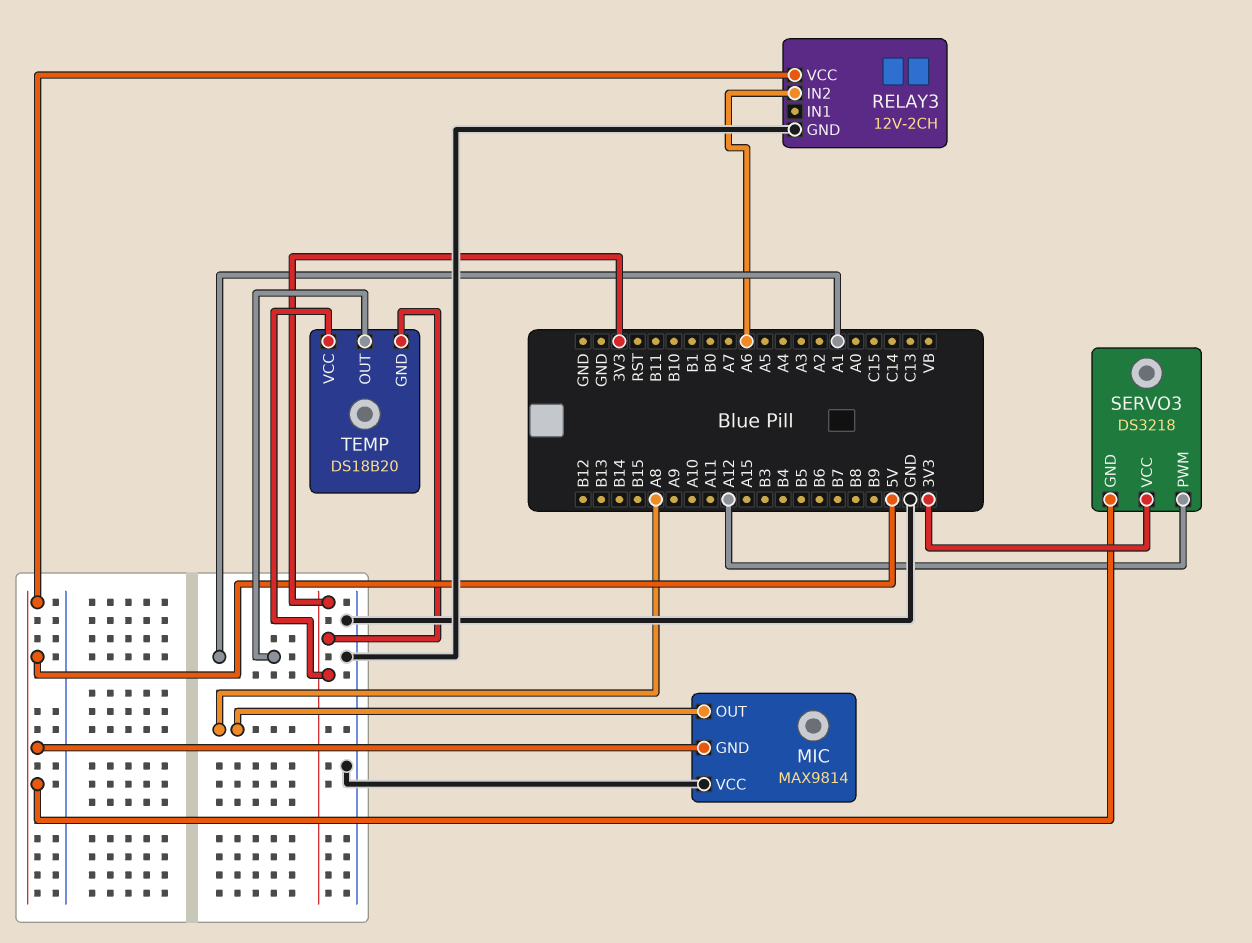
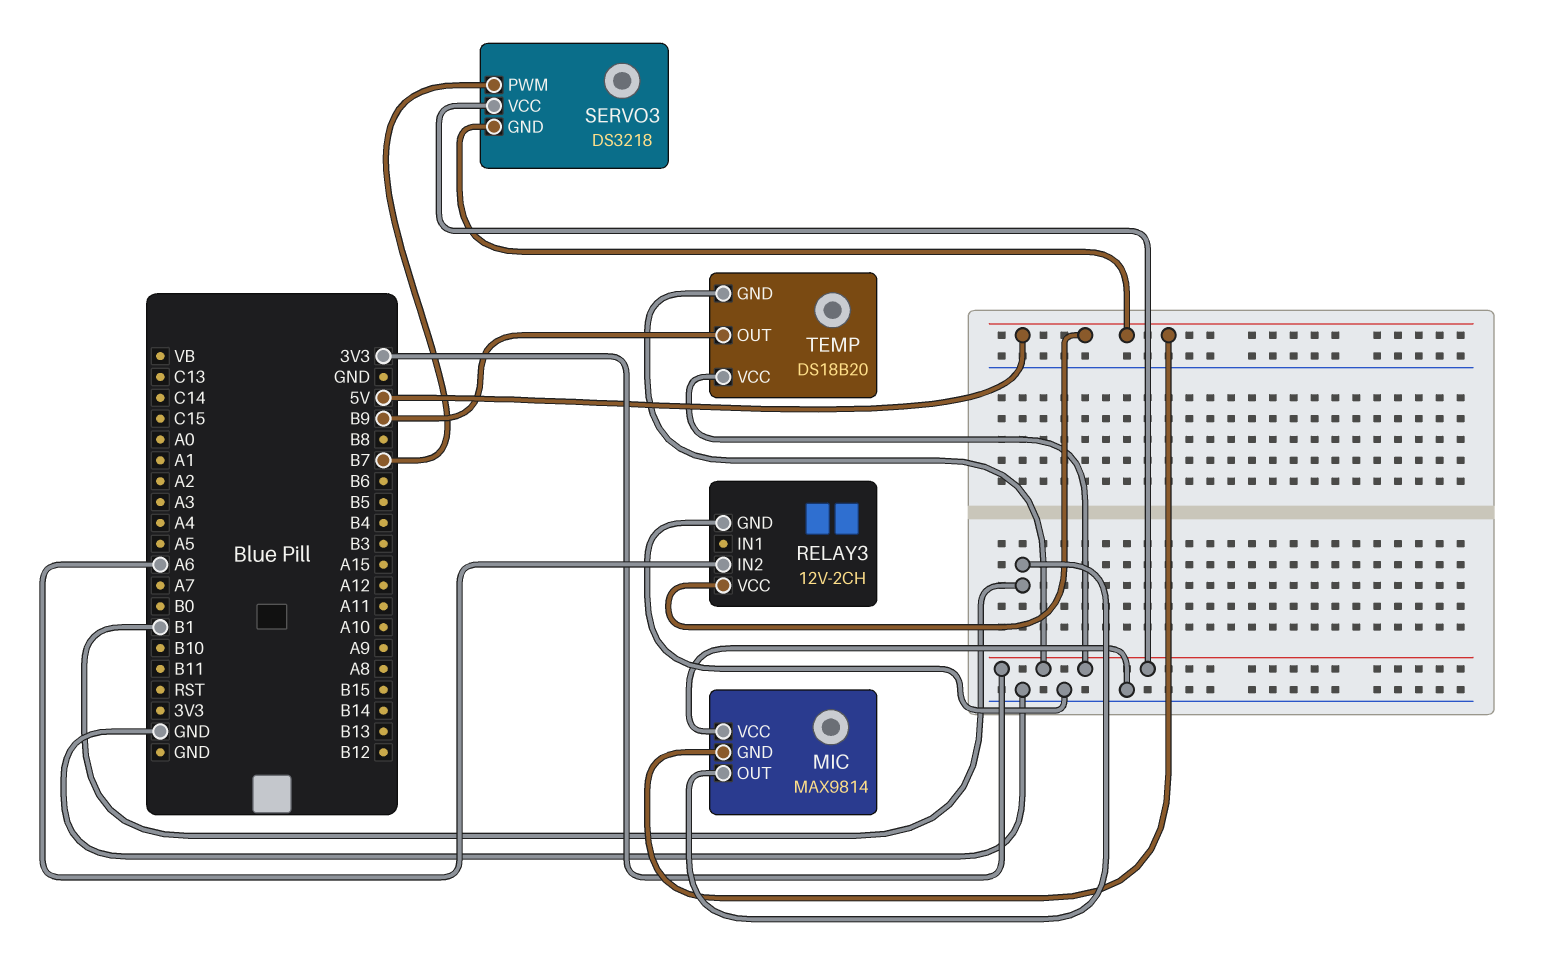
MIC pin OUT: A8 -> B1
SERVO3 pin PWM: A12 -> B7
TEMP pin OUT: A1 -> B9

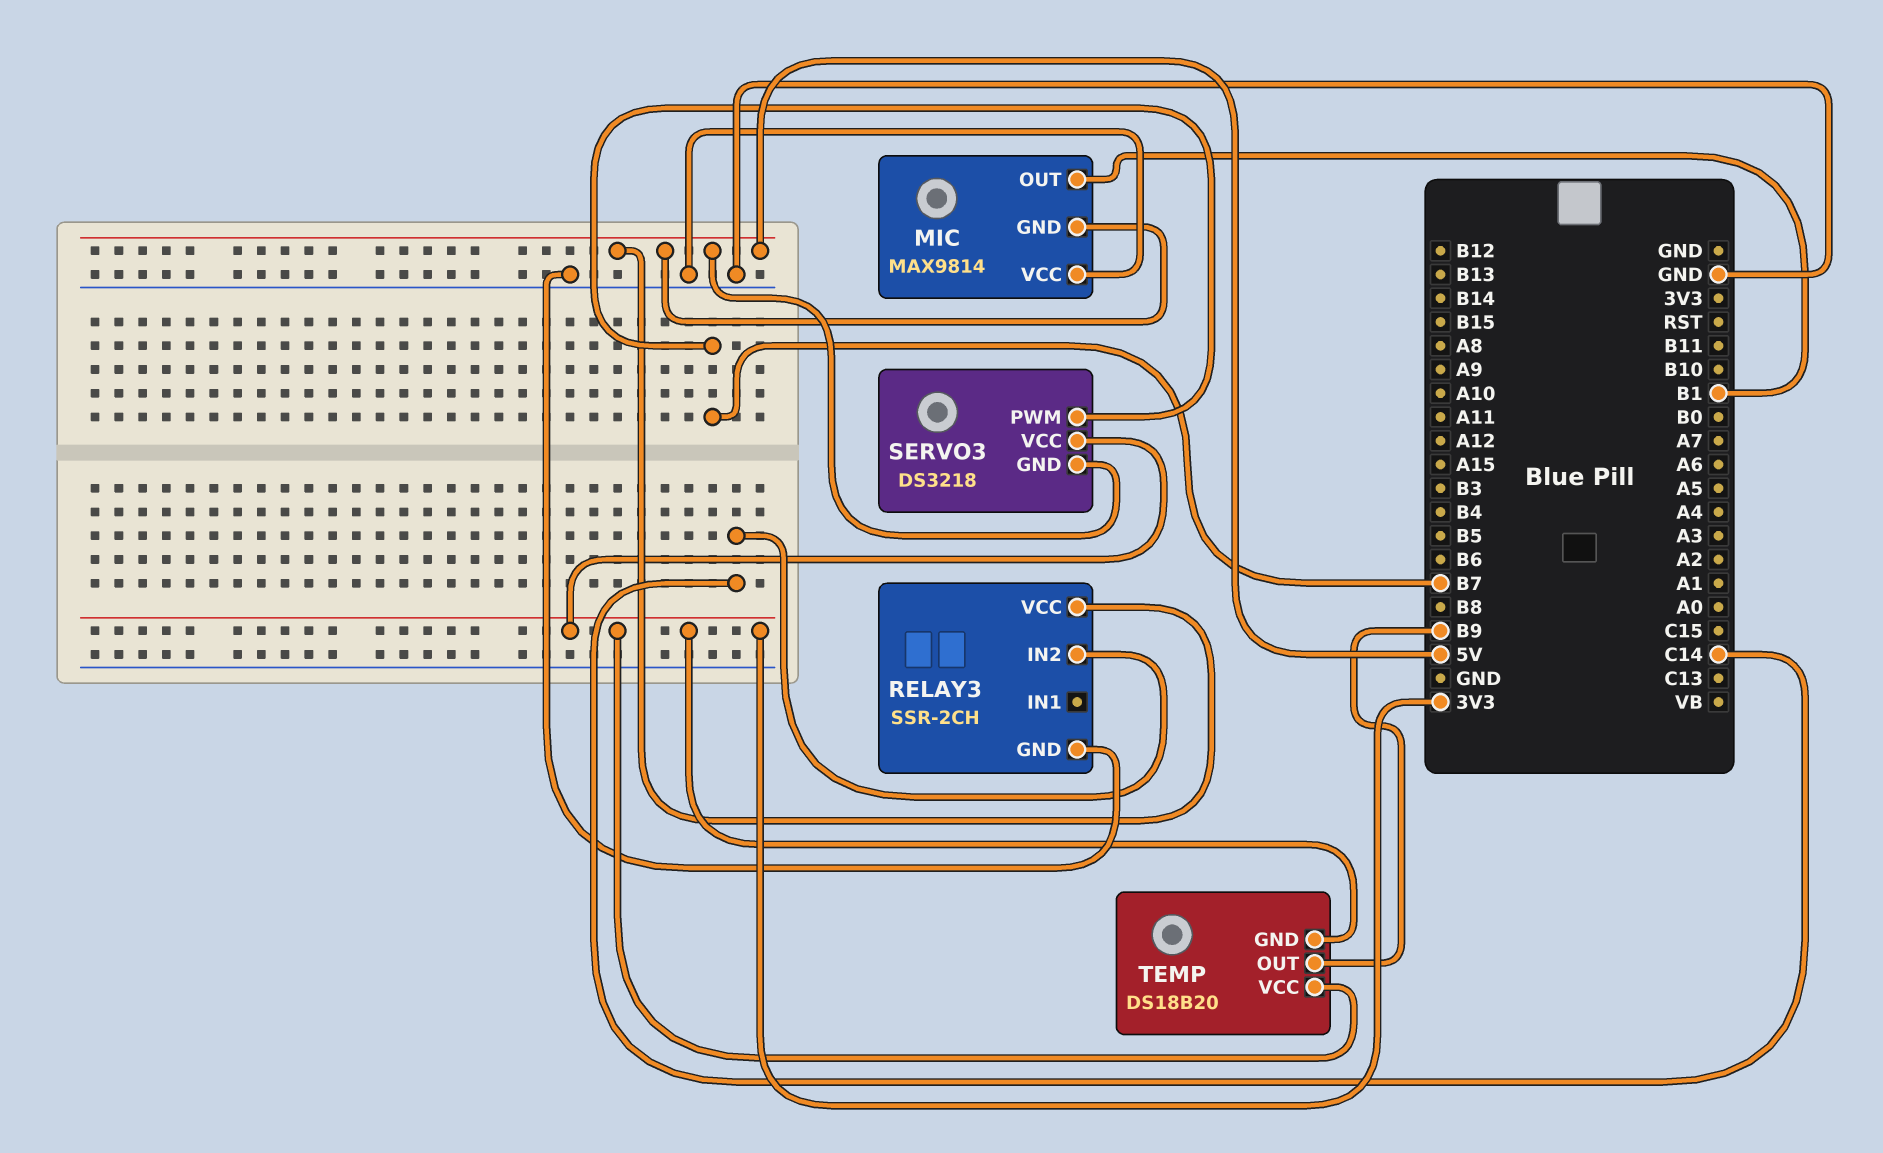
RELAY3: 12V-2CH -> SSR-2CH
RELAY3 pin IN2: A6 -> C14

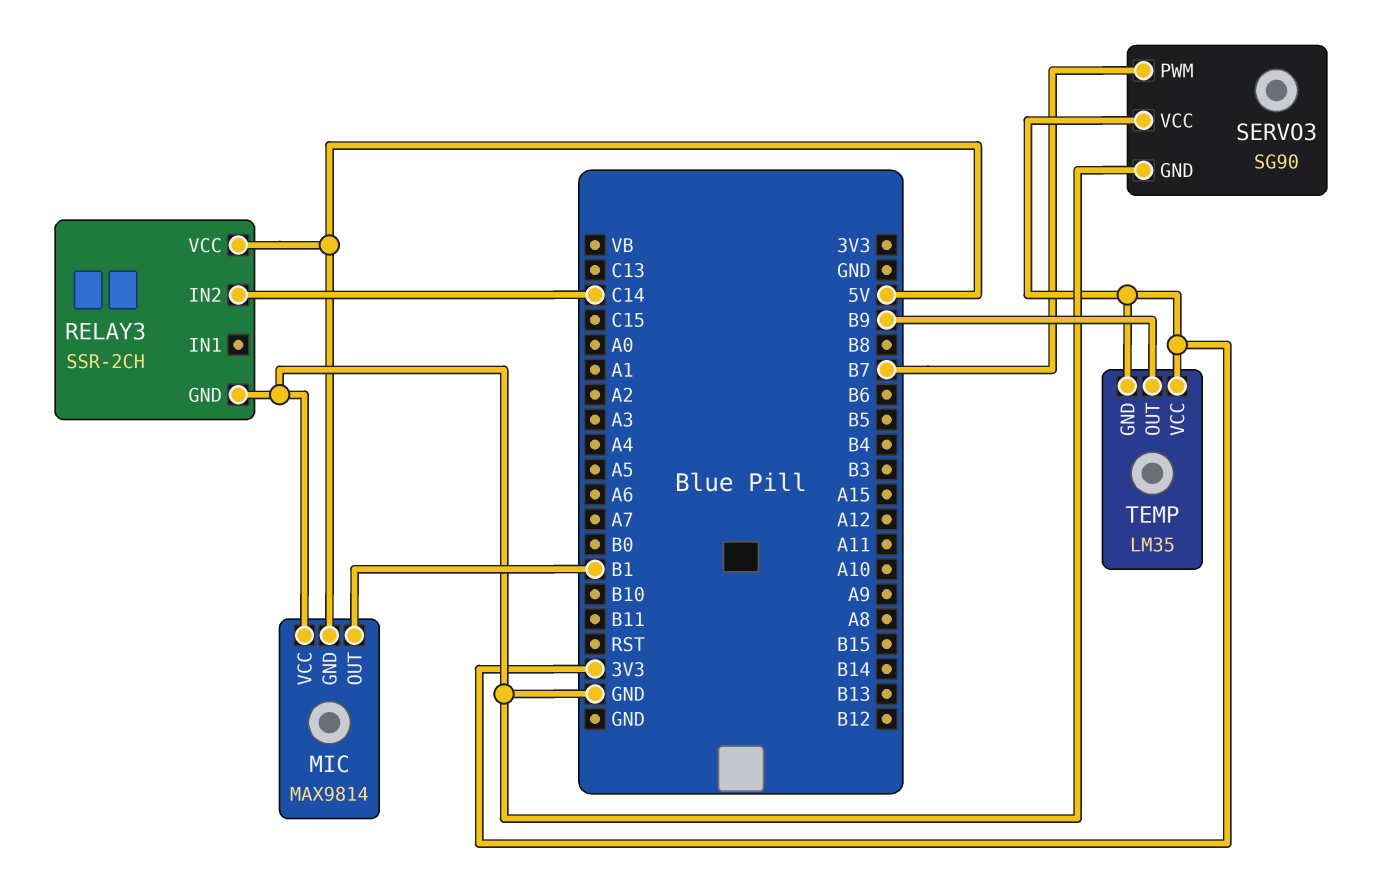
SERVO3: DS3218 -> SG90
SERVO3 pin GND: 5V -> GND
TEMP: DS18B20 -> LM35

